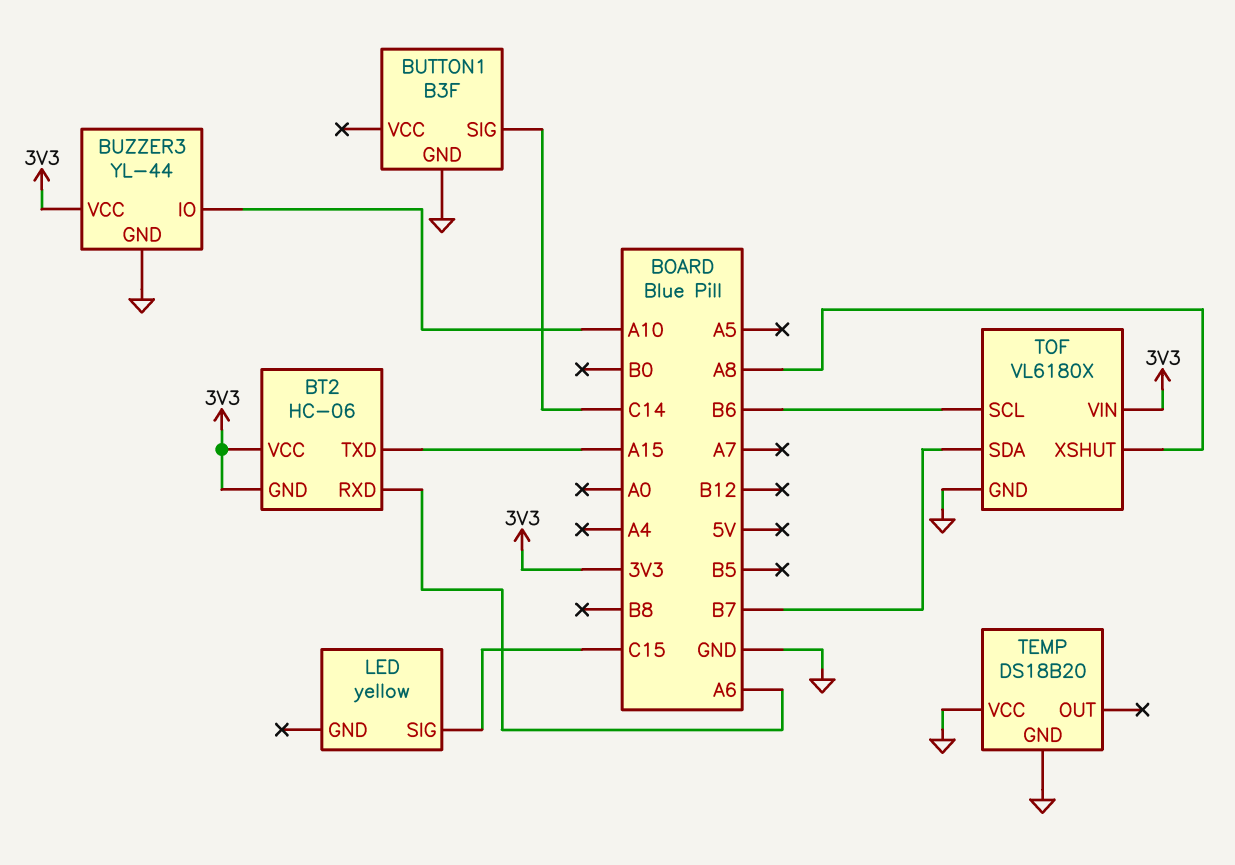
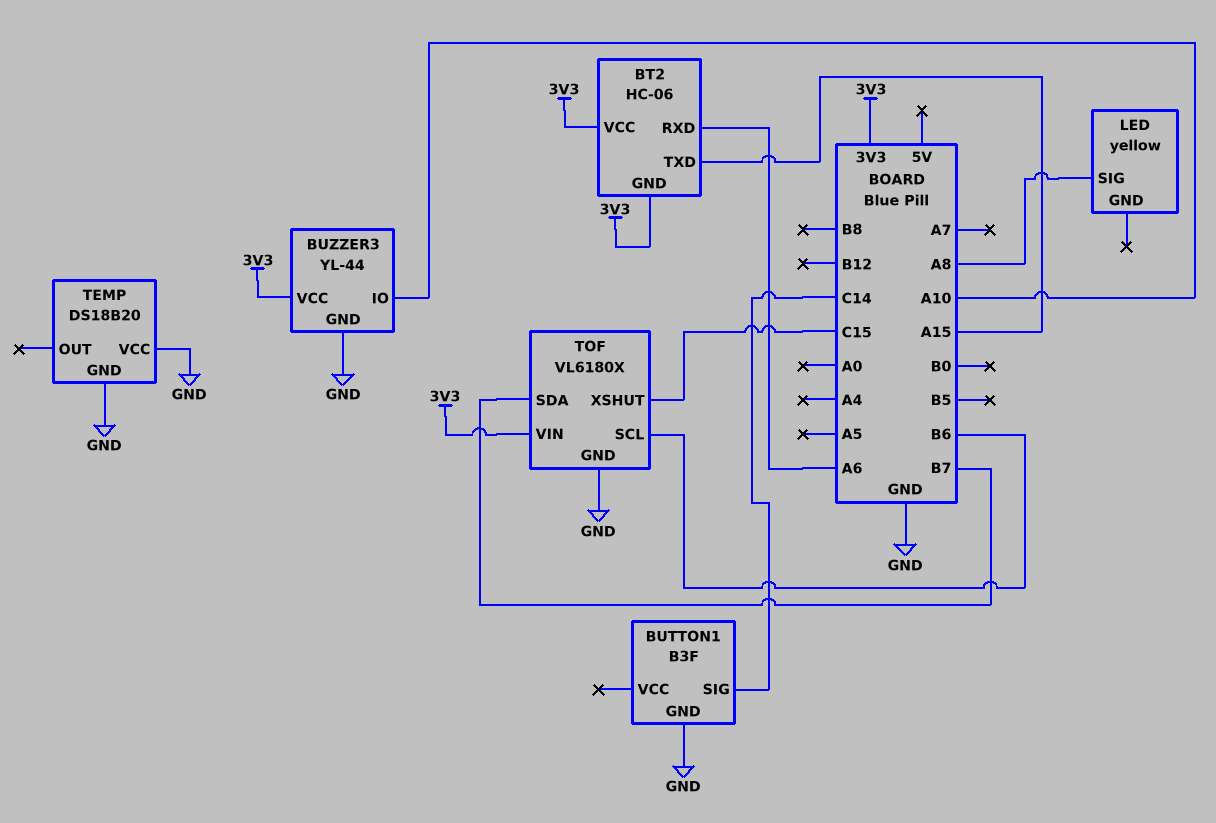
LED pin SIG: C15 -> A8
TOF pin XSHUT: A8 -> C15

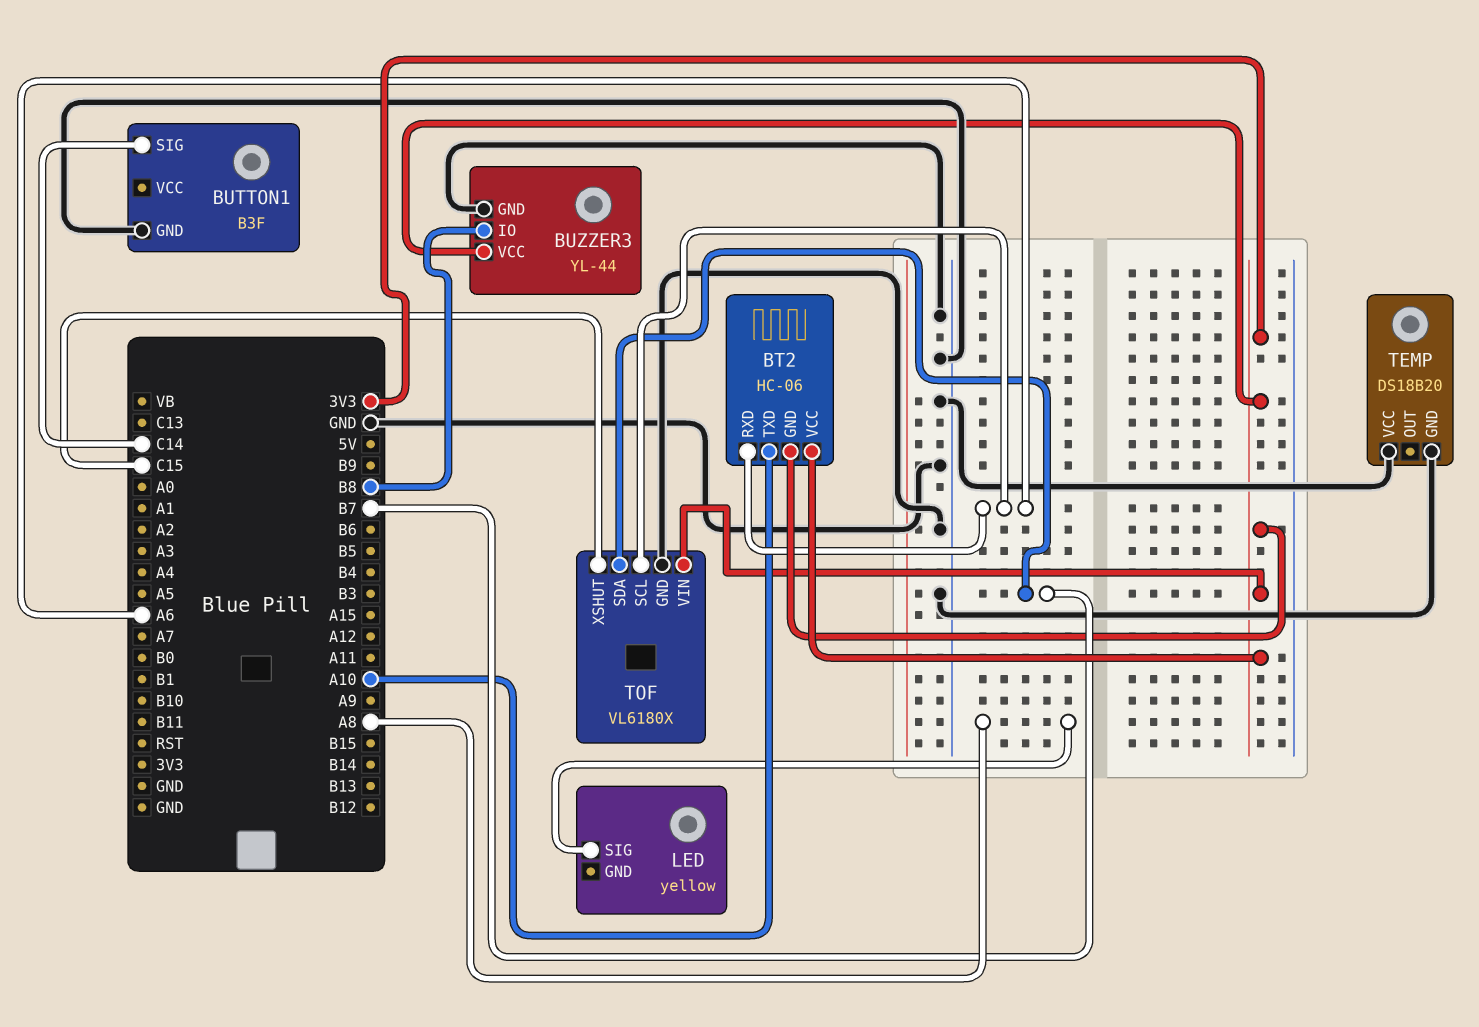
BT2 pin TXD: A15 -> A10
BUZZER3 pin IO: A10 -> B8
TOF pin SCL: B6 -> A6

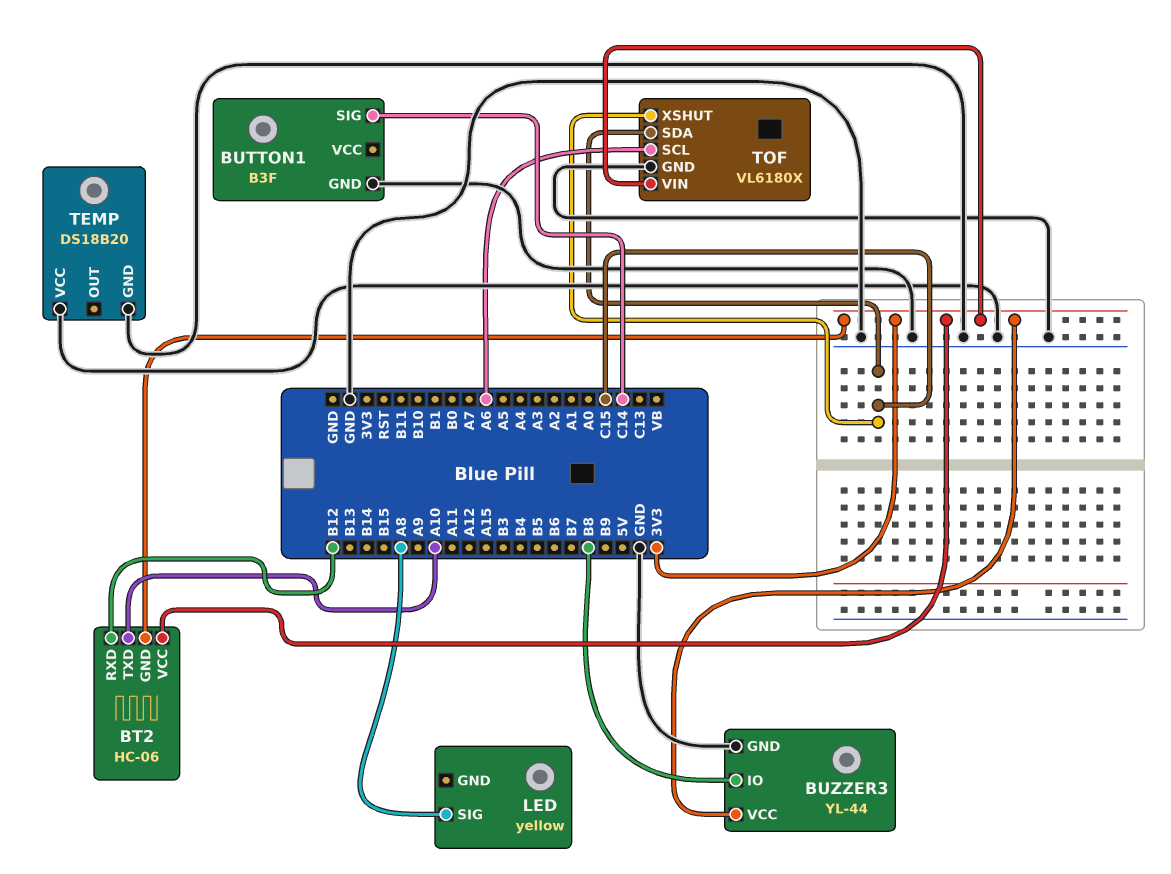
BT2 pin RXD: A6 -> B12
TOF pin SDA: B7 -> C15

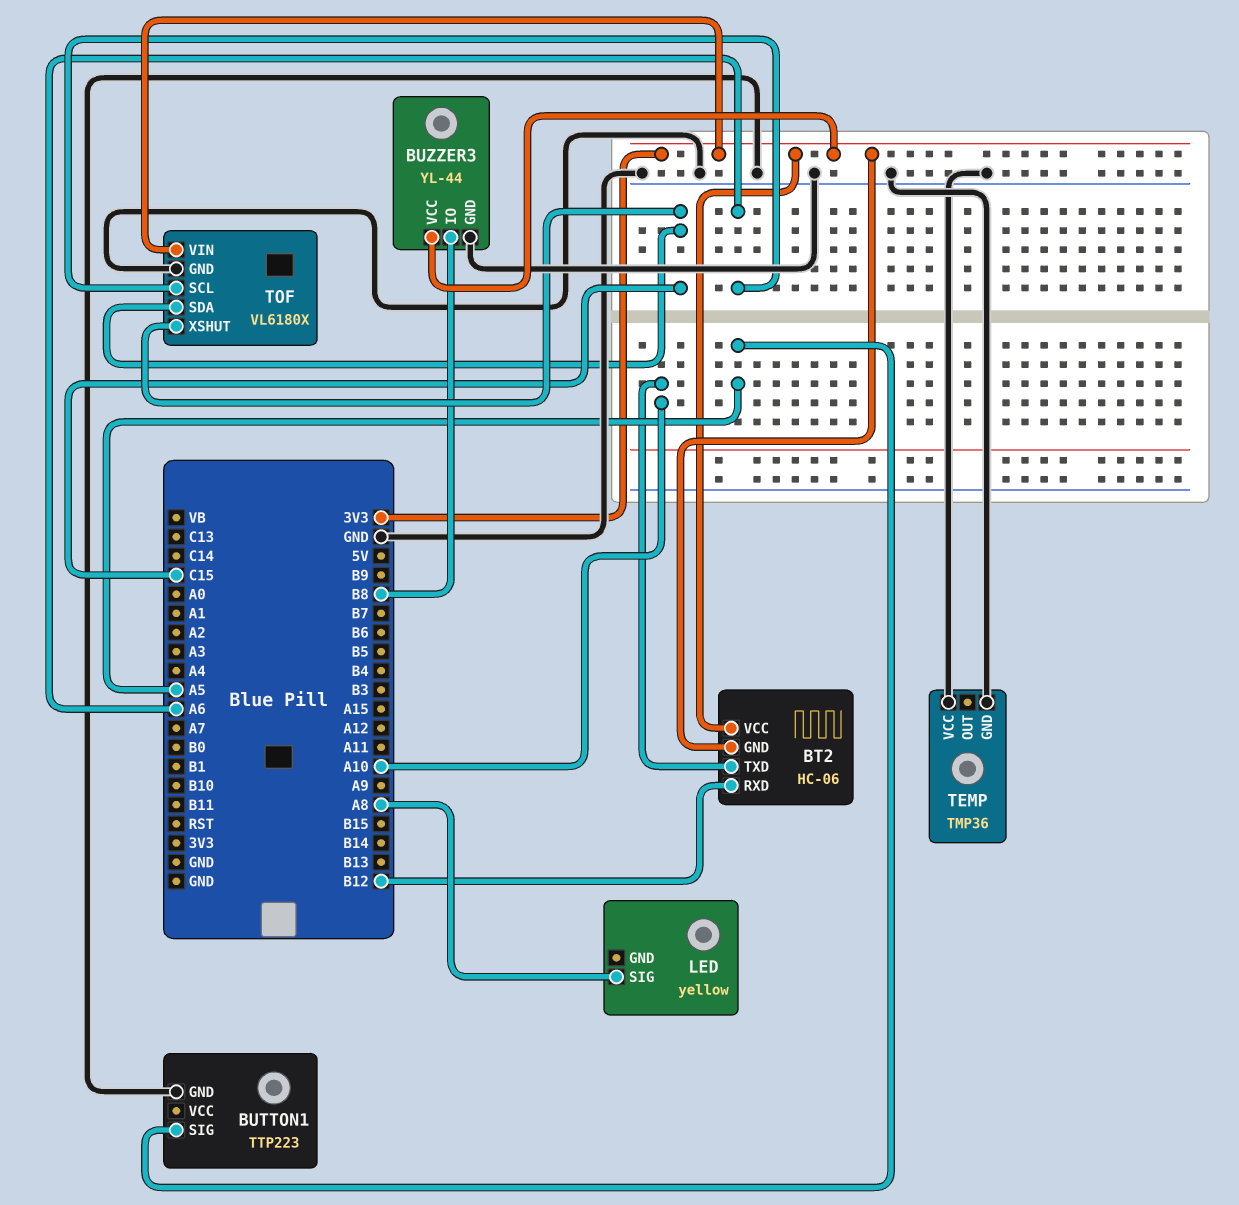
BUTTON1: B3F -> TTP223
BUTTON1 pin SIG: C14 -> A5
TEMP: DS18B20 -> TMP36

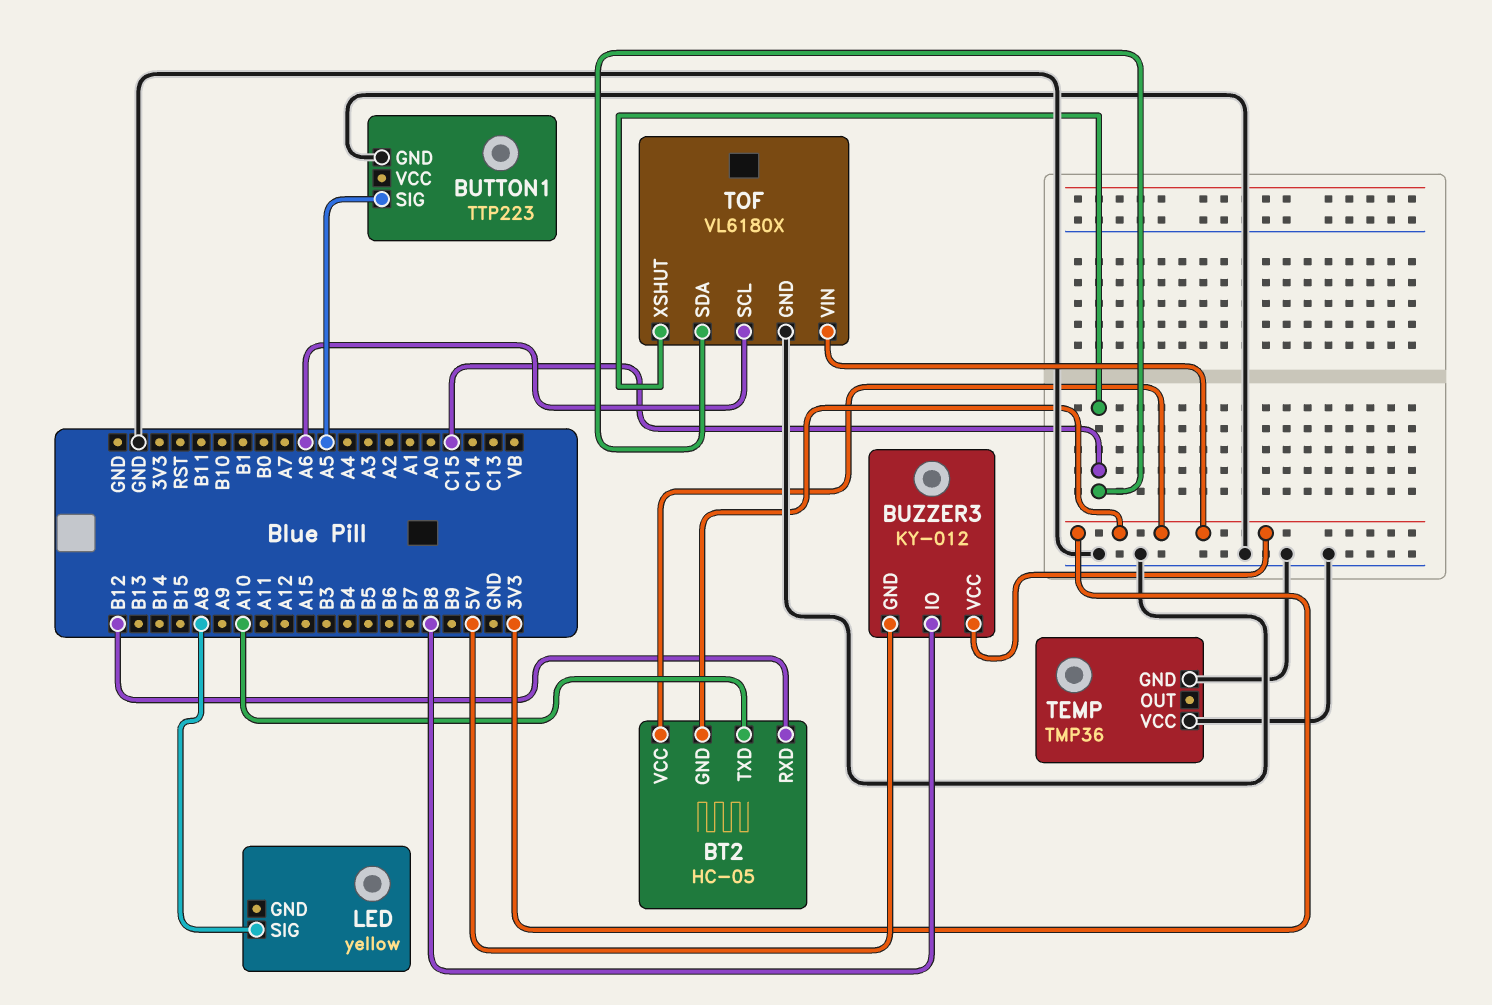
BT2: HC-06 -> HC-05
BUZZER3: YL-44 -> KY-012
BUZZER3 pin GND: GND -> 5V

